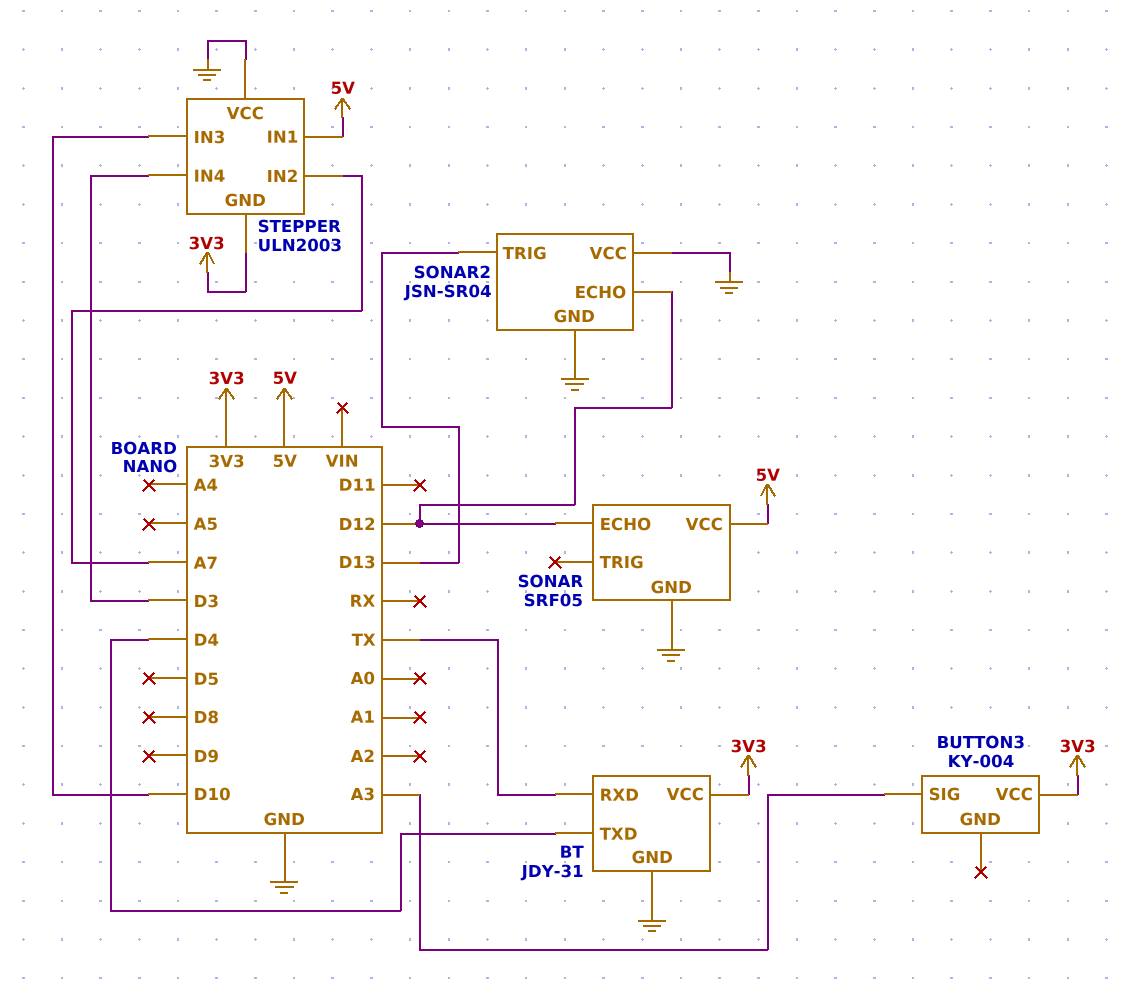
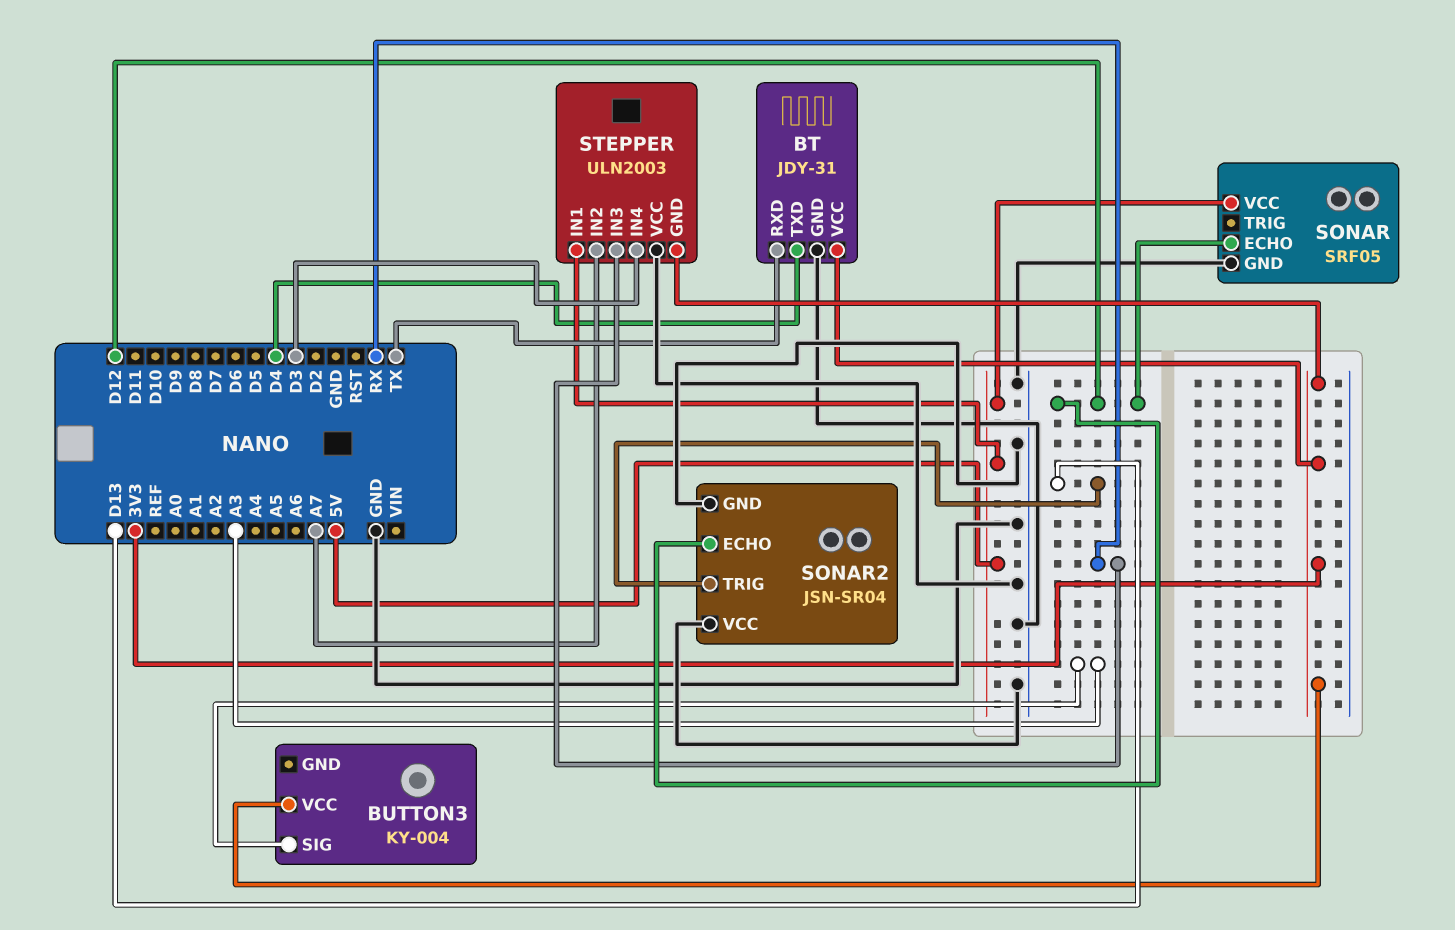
STEPPER pin IN3: D10 -> RX

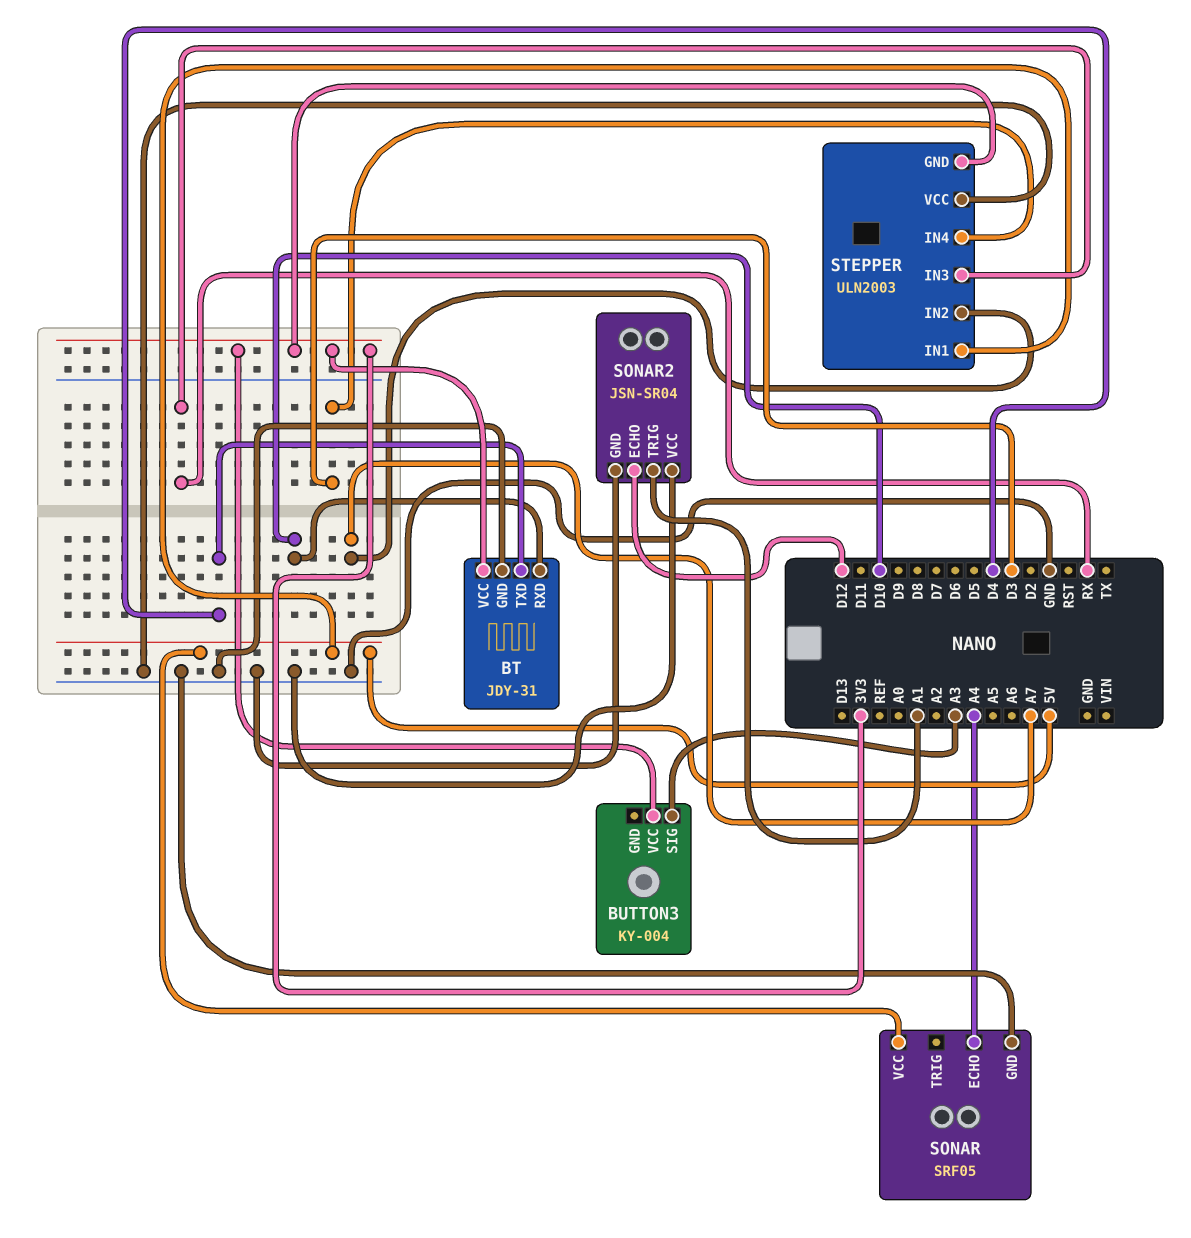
BT pin RXD: TX -> D10
SONAR pin ECHO: D12 -> A4
SONAR2 pin TRIG: D13 -> A1

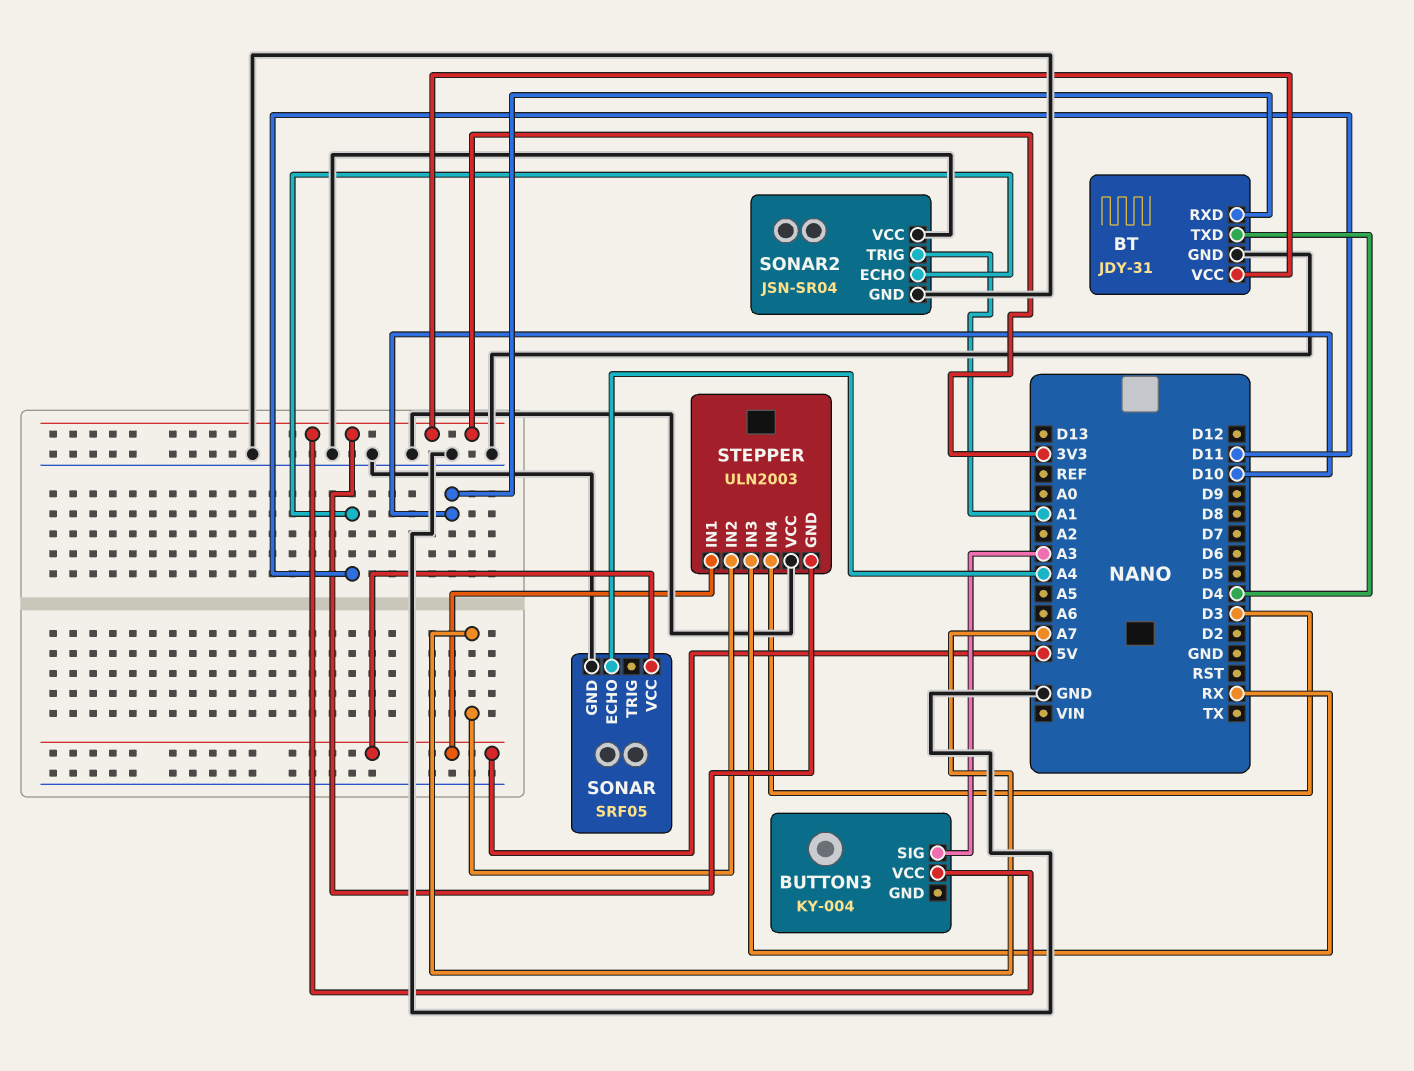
SONAR2 pin ECHO: D12 -> D11

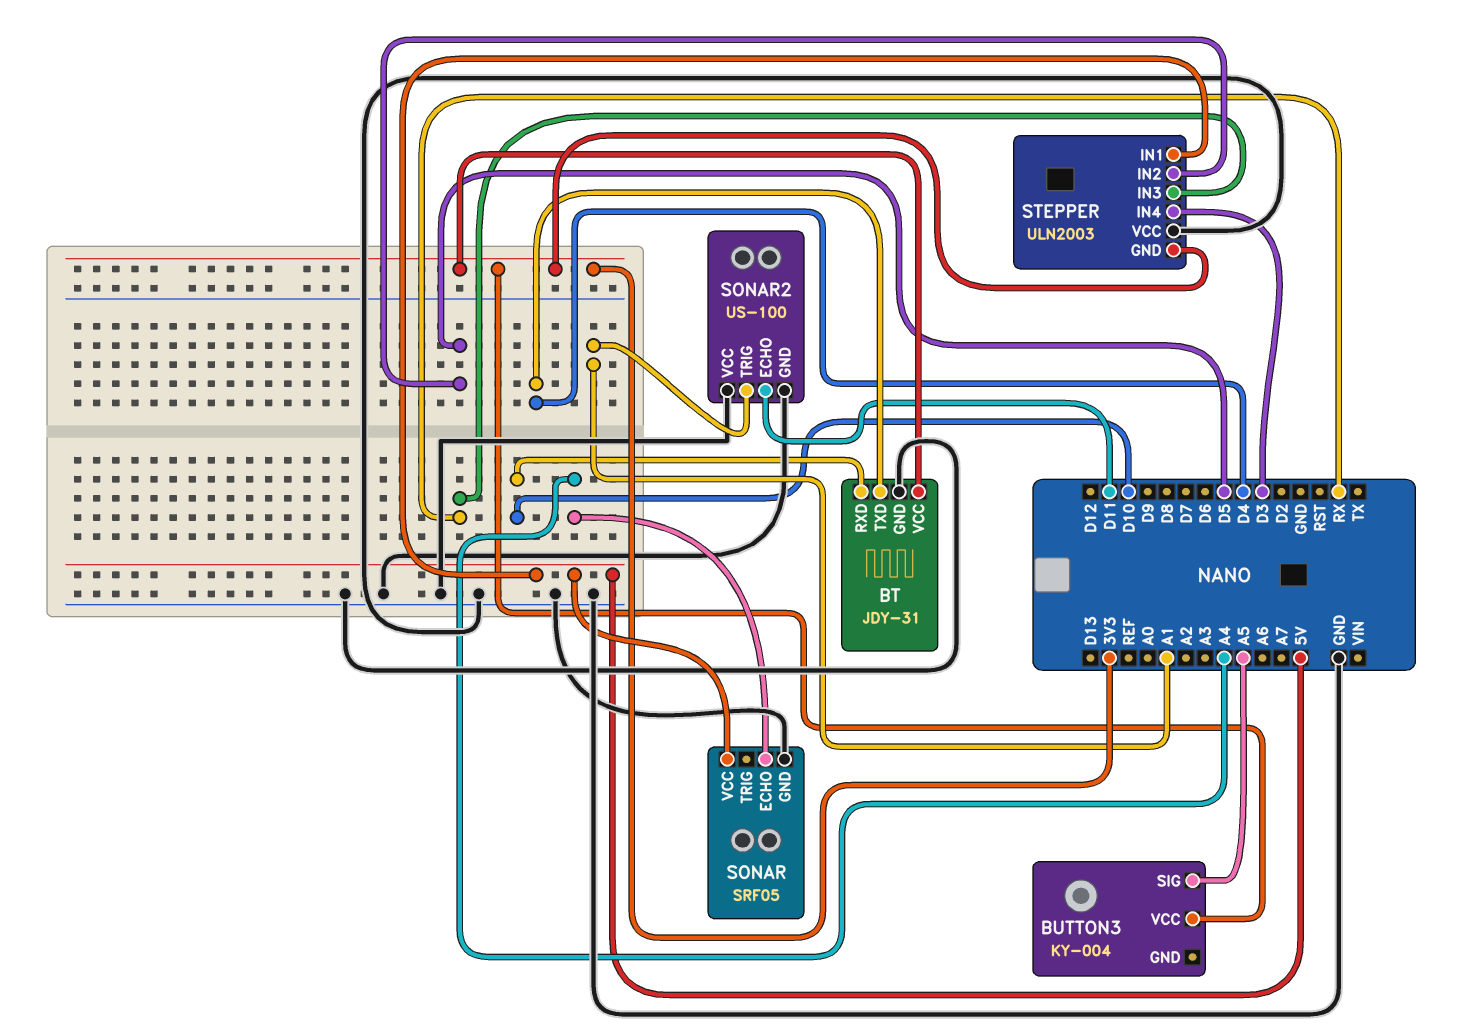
BUTTON3 pin SIG: A3 -> A5
SONAR2: JSN-SR04 -> US-100
STEPPER pin IN2: A7 -> D5

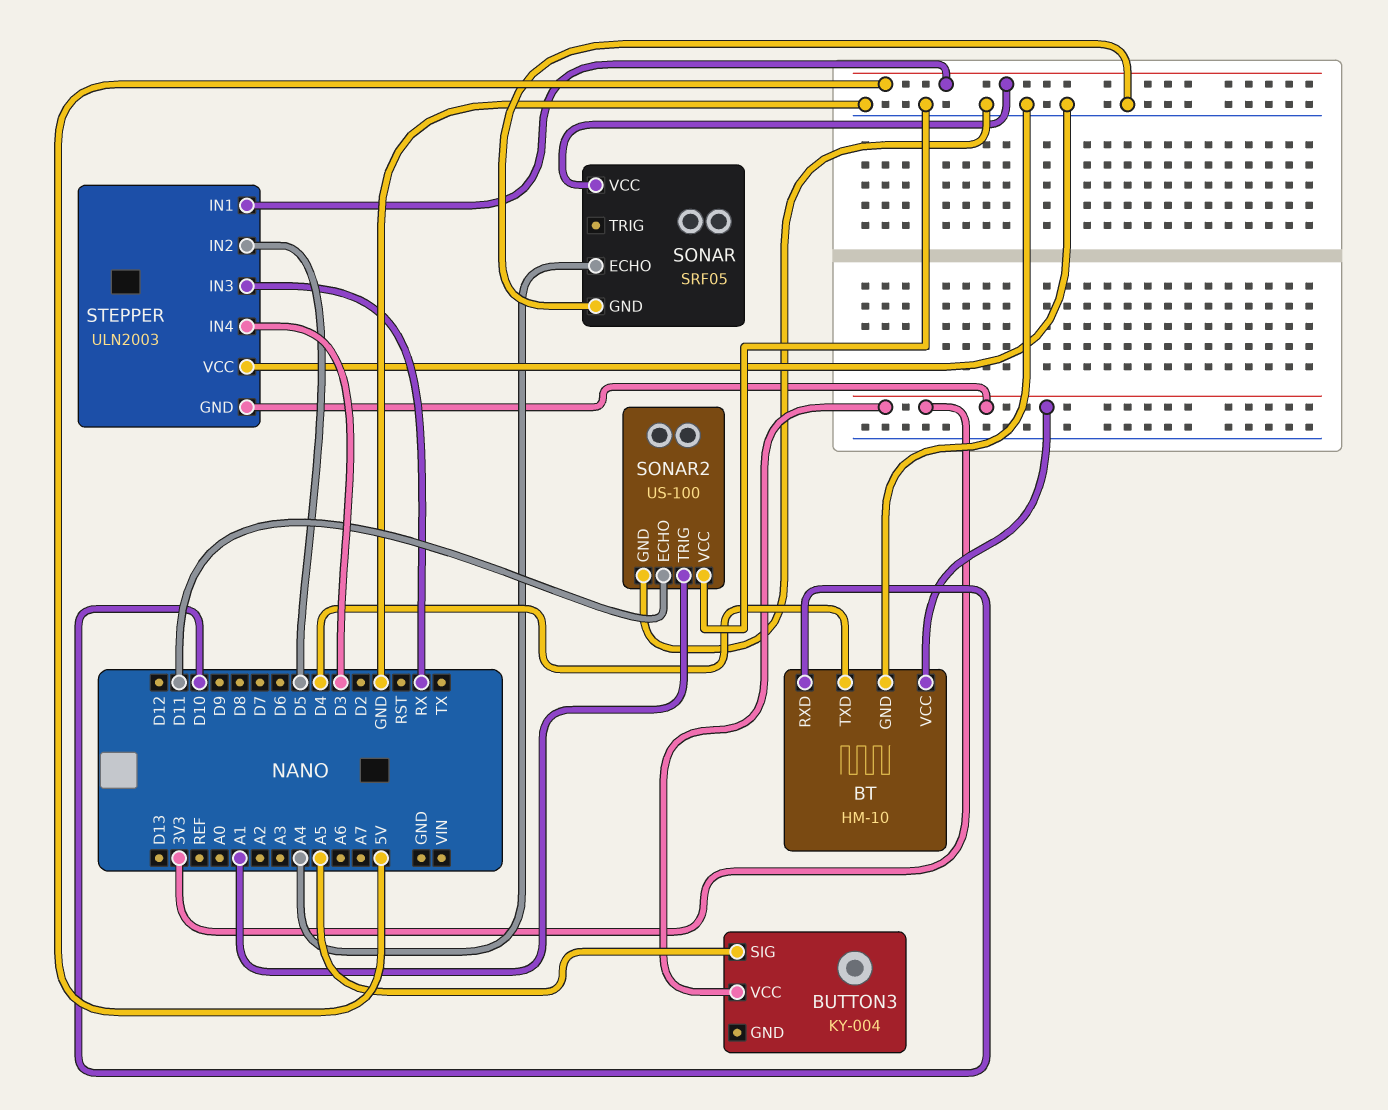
BT: JDY-31 -> HM-10

